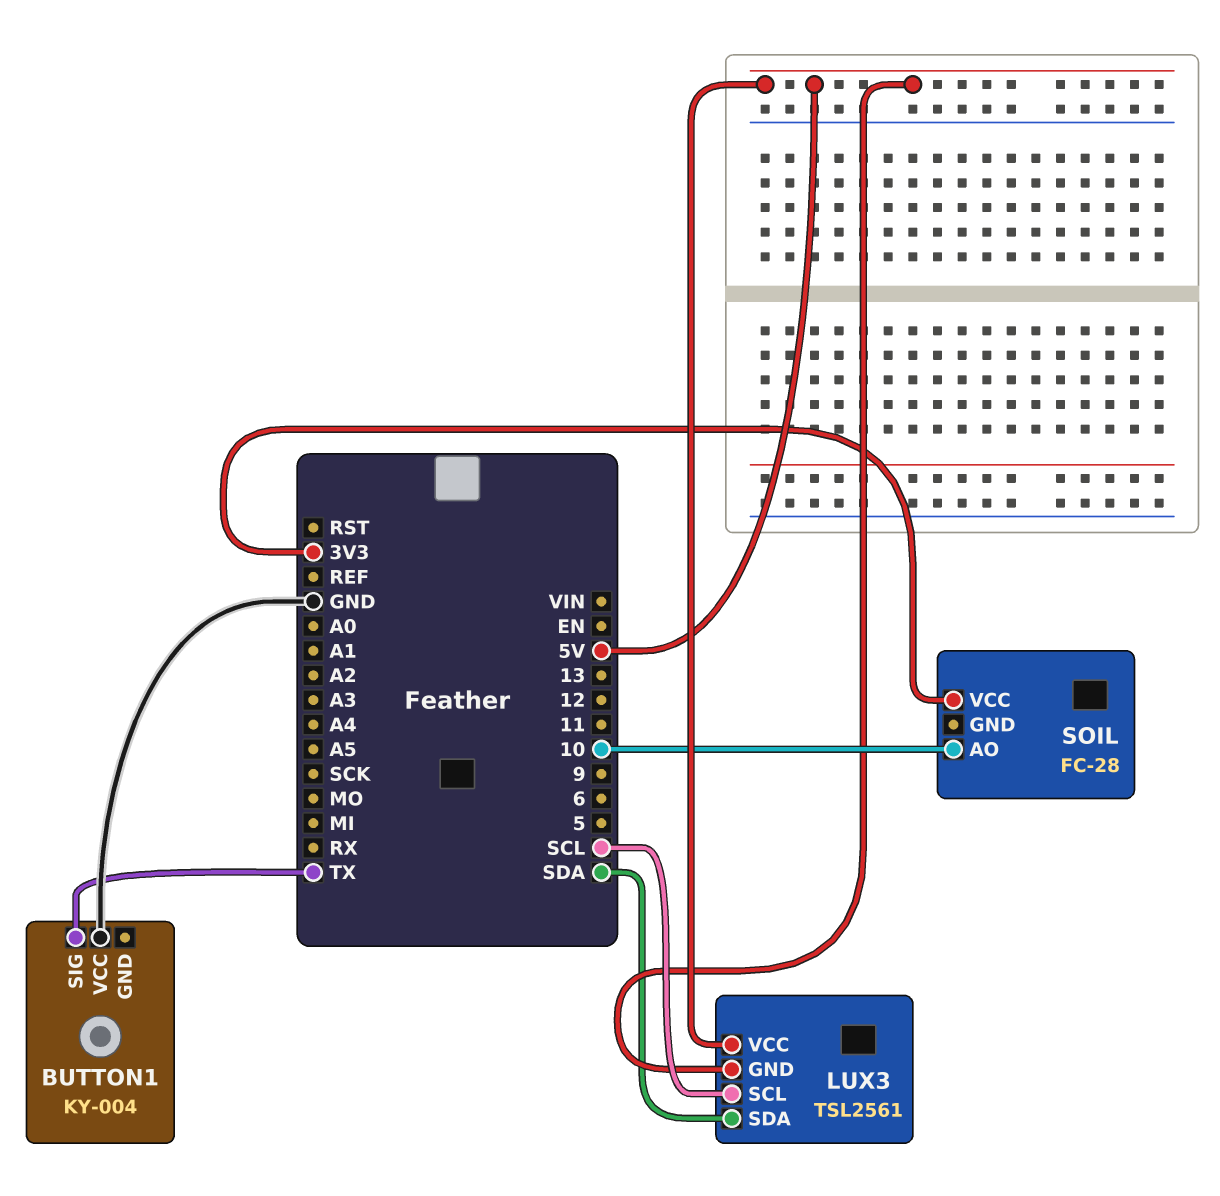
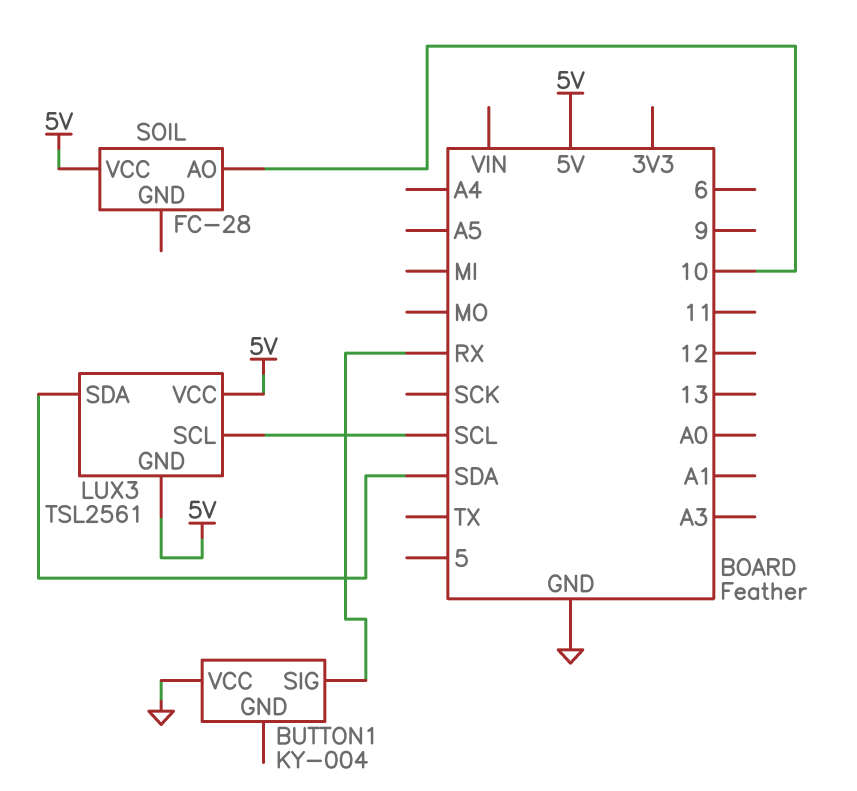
BUTTON1 pin SIG: TX -> RX
SOIL pin VCC: 3V3 -> 5V

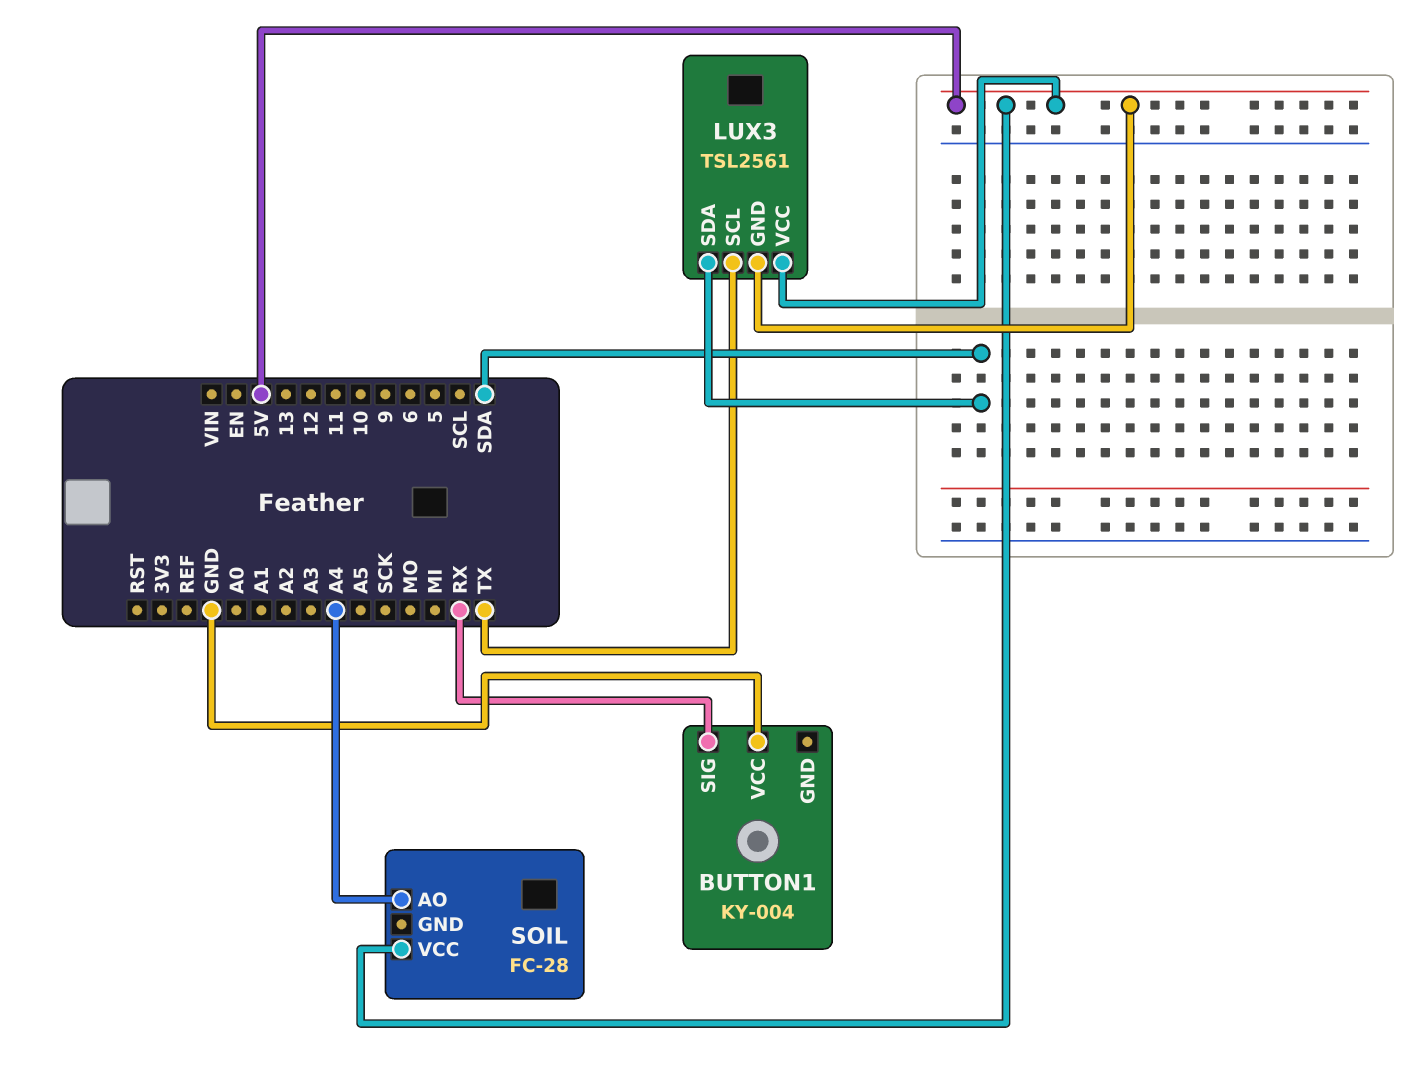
LUX3 pin SCL: SCL -> TX
SOIL pin AO: 10 -> A4

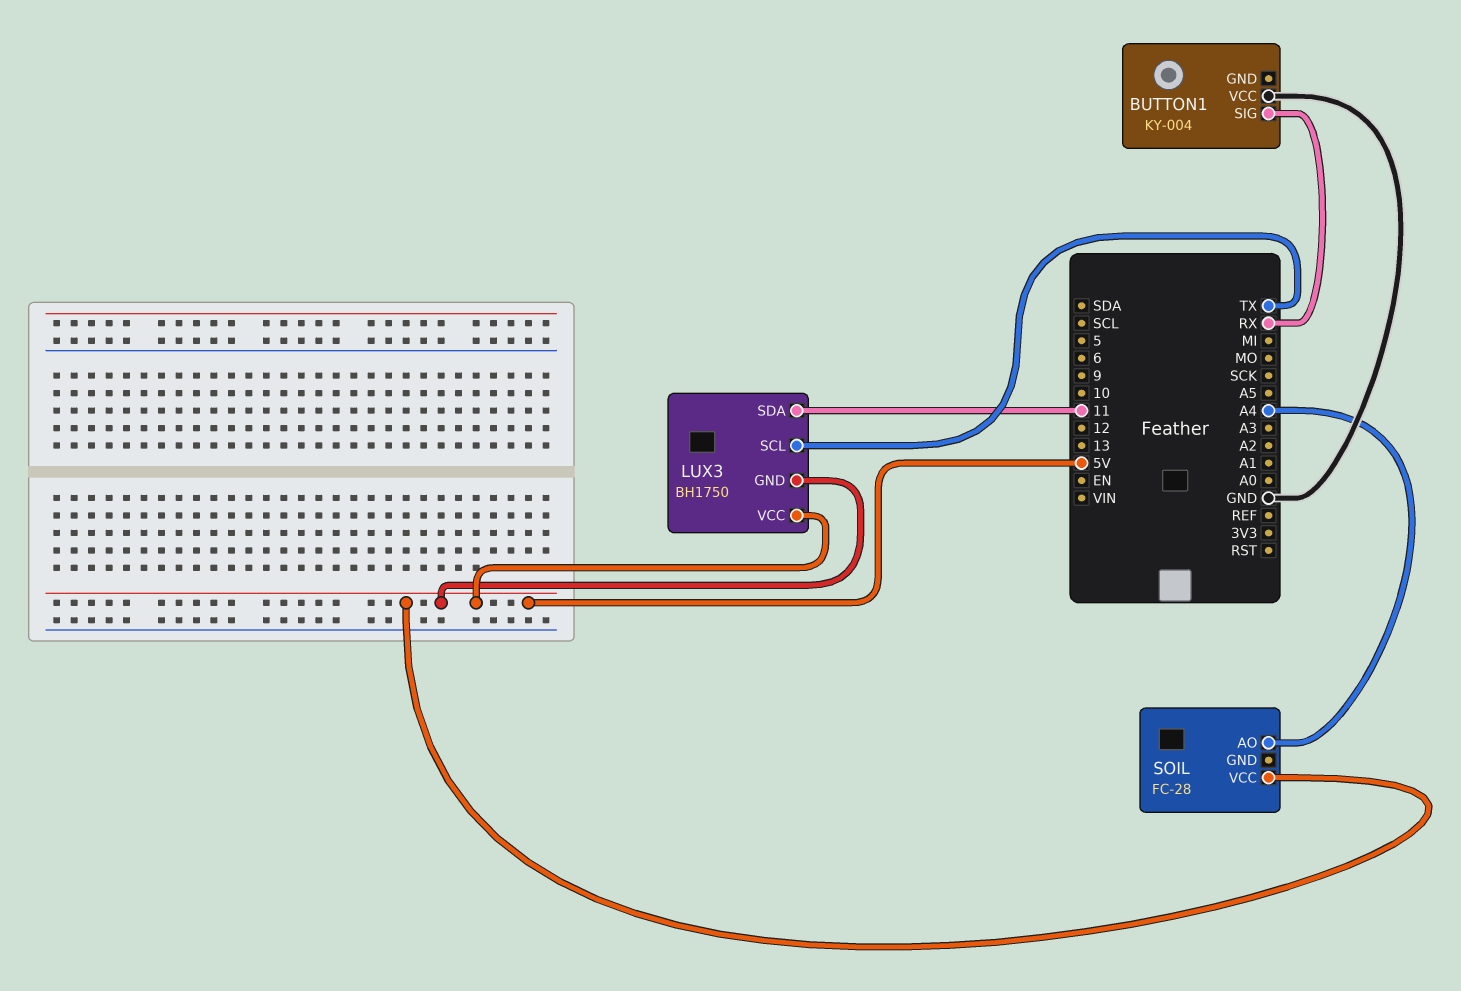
LUX3: TSL2561 -> BH1750
LUX3 pin SDA: SDA -> 11

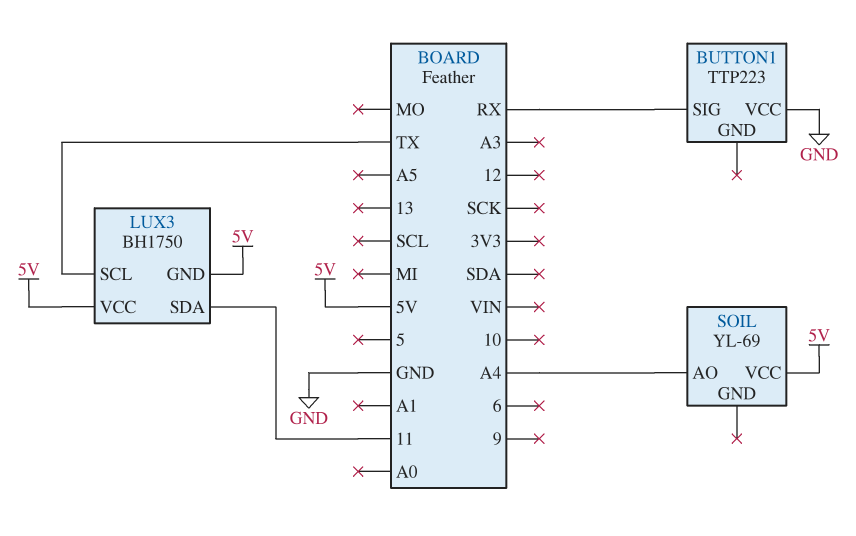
BUTTON1: KY-004 -> TTP223
SOIL: FC-28 -> YL-69

